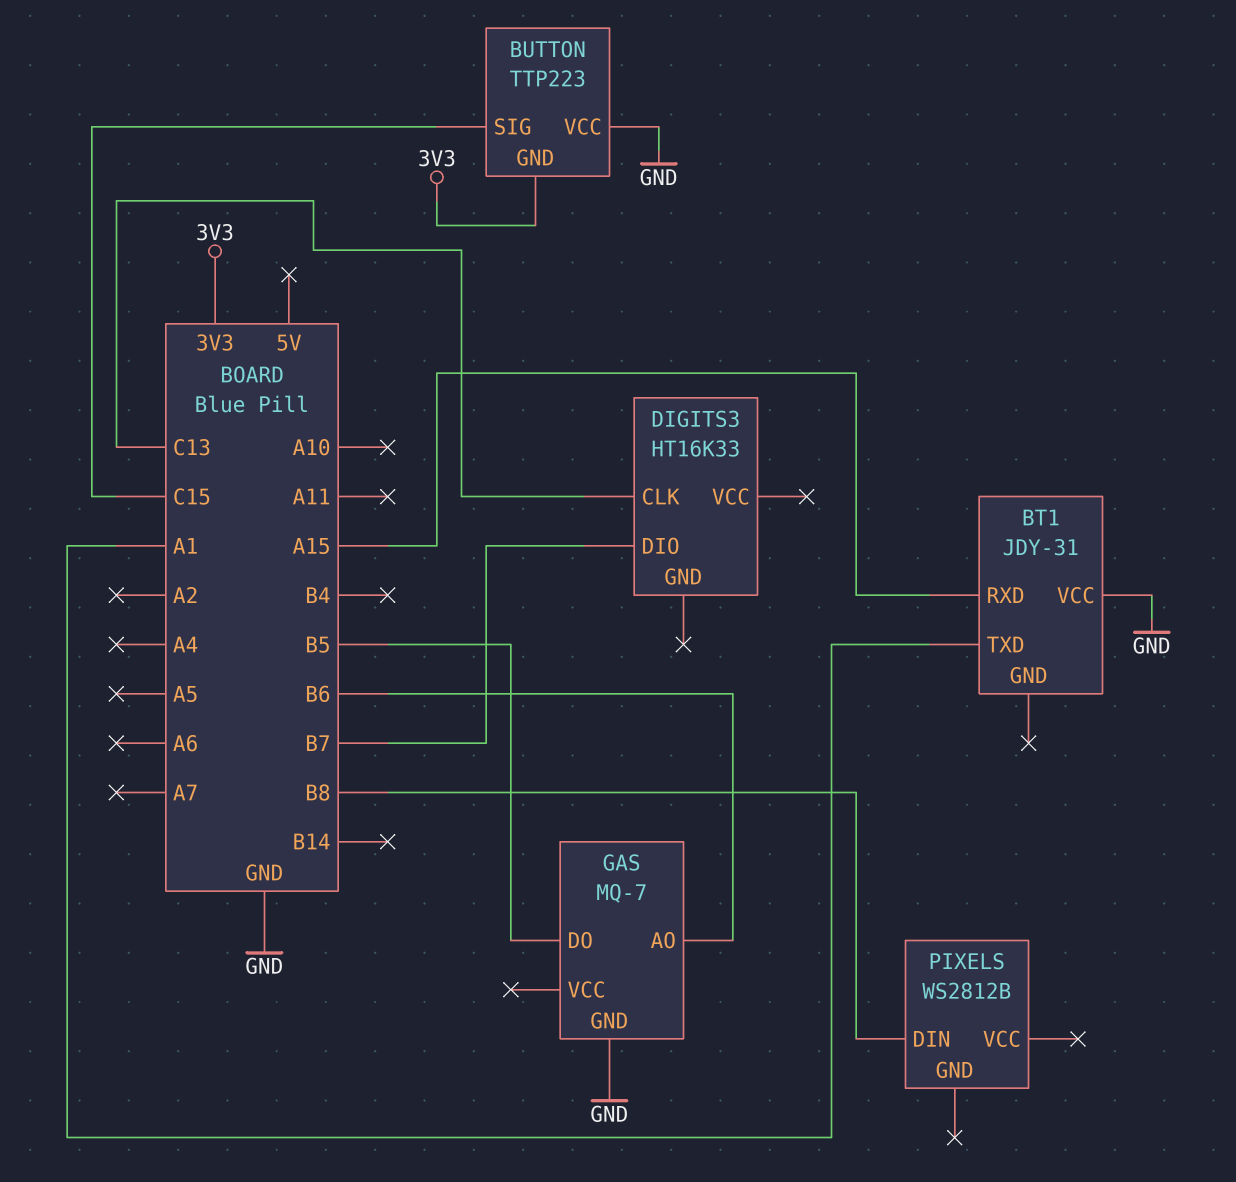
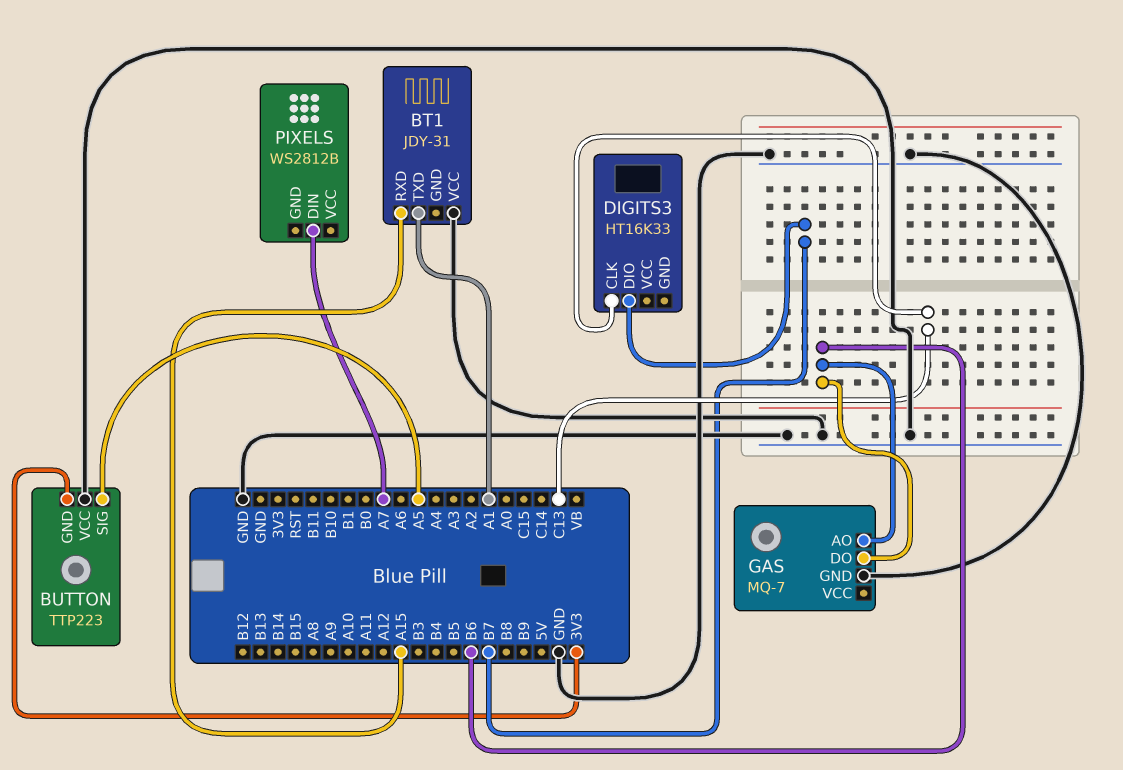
BUTTON pin SIG: C15 -> A5
GAS pin DO: B5 -> B6
PIXELS pin DIN: B8 -> A7

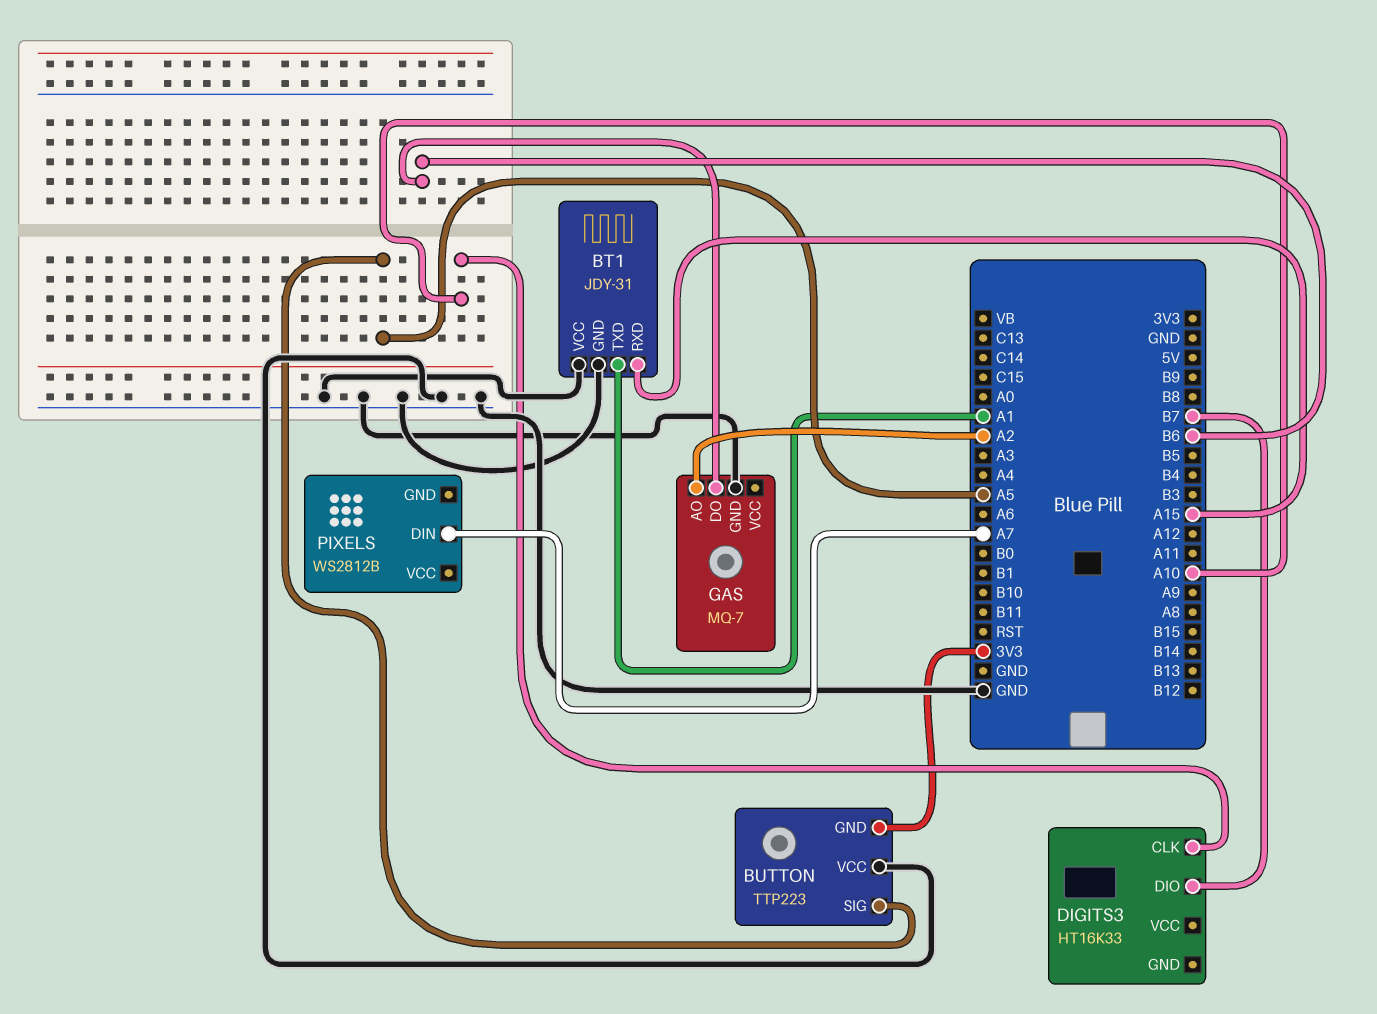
BT1 pin GND: none -> GND
DIGITS3 pin CLK: C13 -> A10
GAS pin AO: B6 -> A2

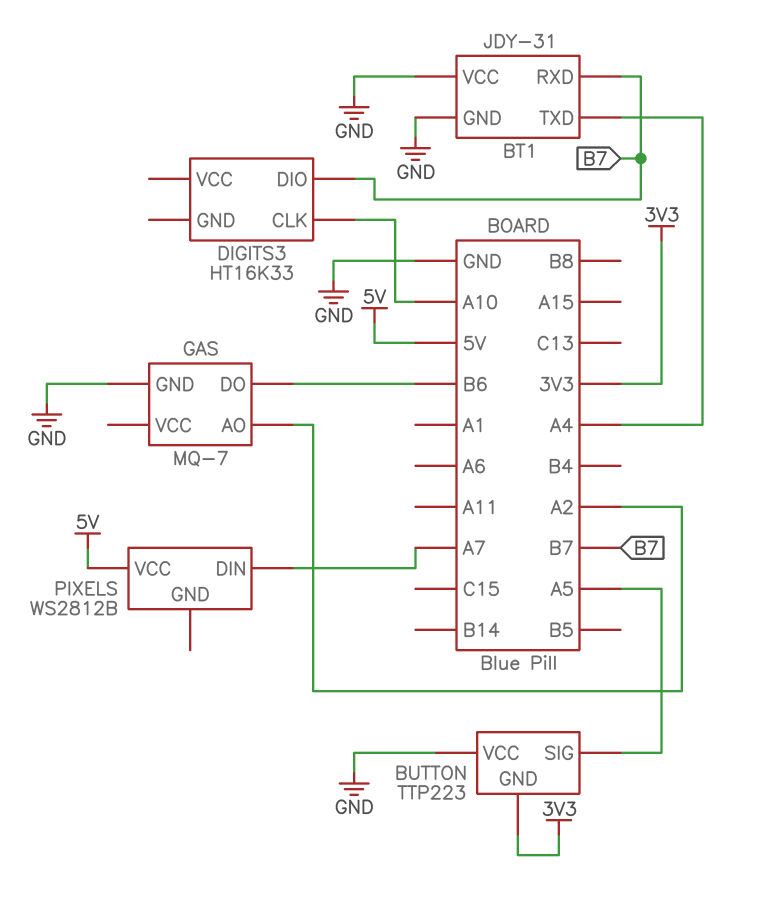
BT1 pin RXD: A15 -> B7
BT1 pin TXD: A1 -> A4
PIXELS pin VCC: none -> 5V

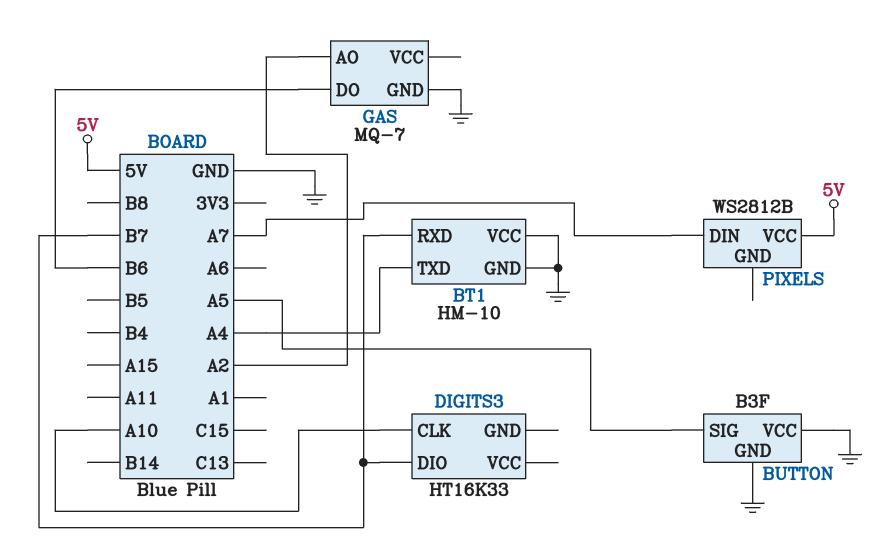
BT1: JDY-31 -> HM-10
BUTTON: TTP223 -> B3F
BUTTON pin GND: 3V3 -> GND

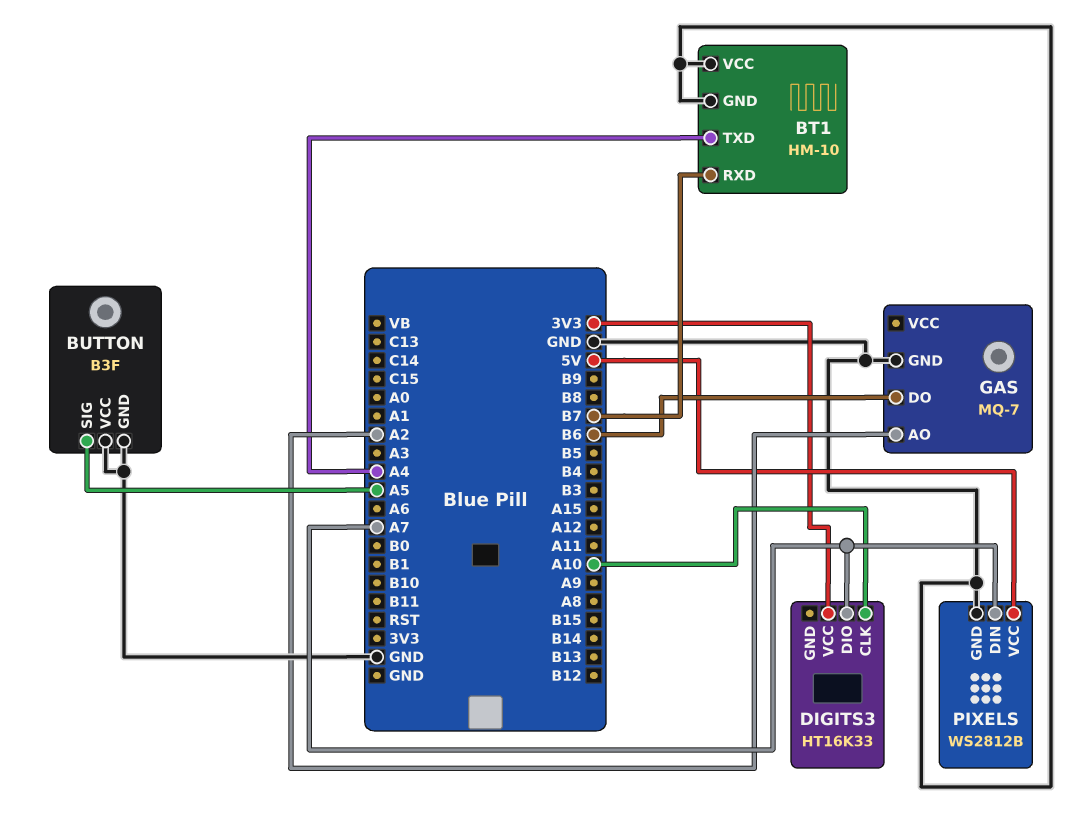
DIGITS3 pin DIO: B7 -> A7
DIGITS3 pin VCC: none -> 3V3
PIXELS pin GND: none -> GND

